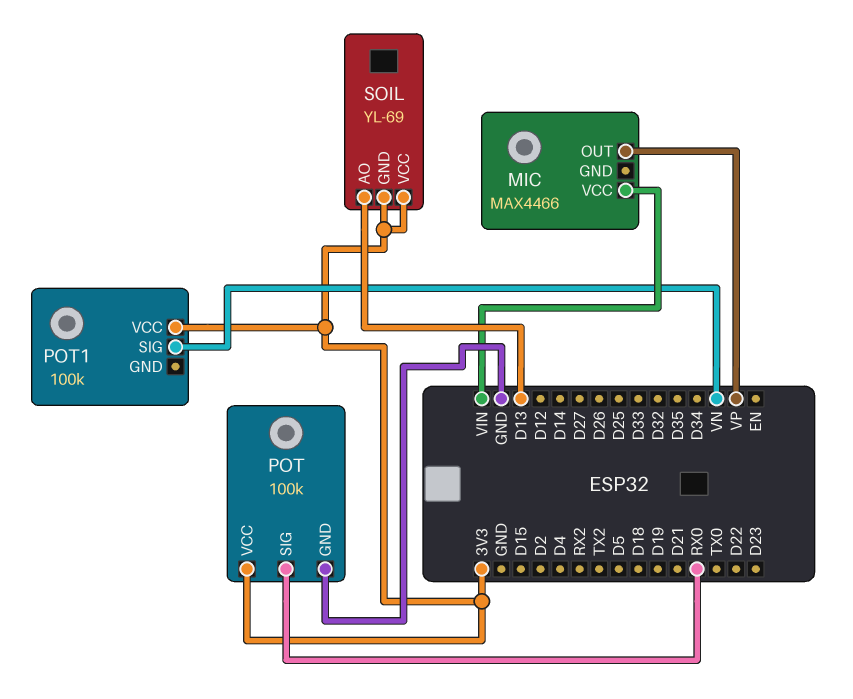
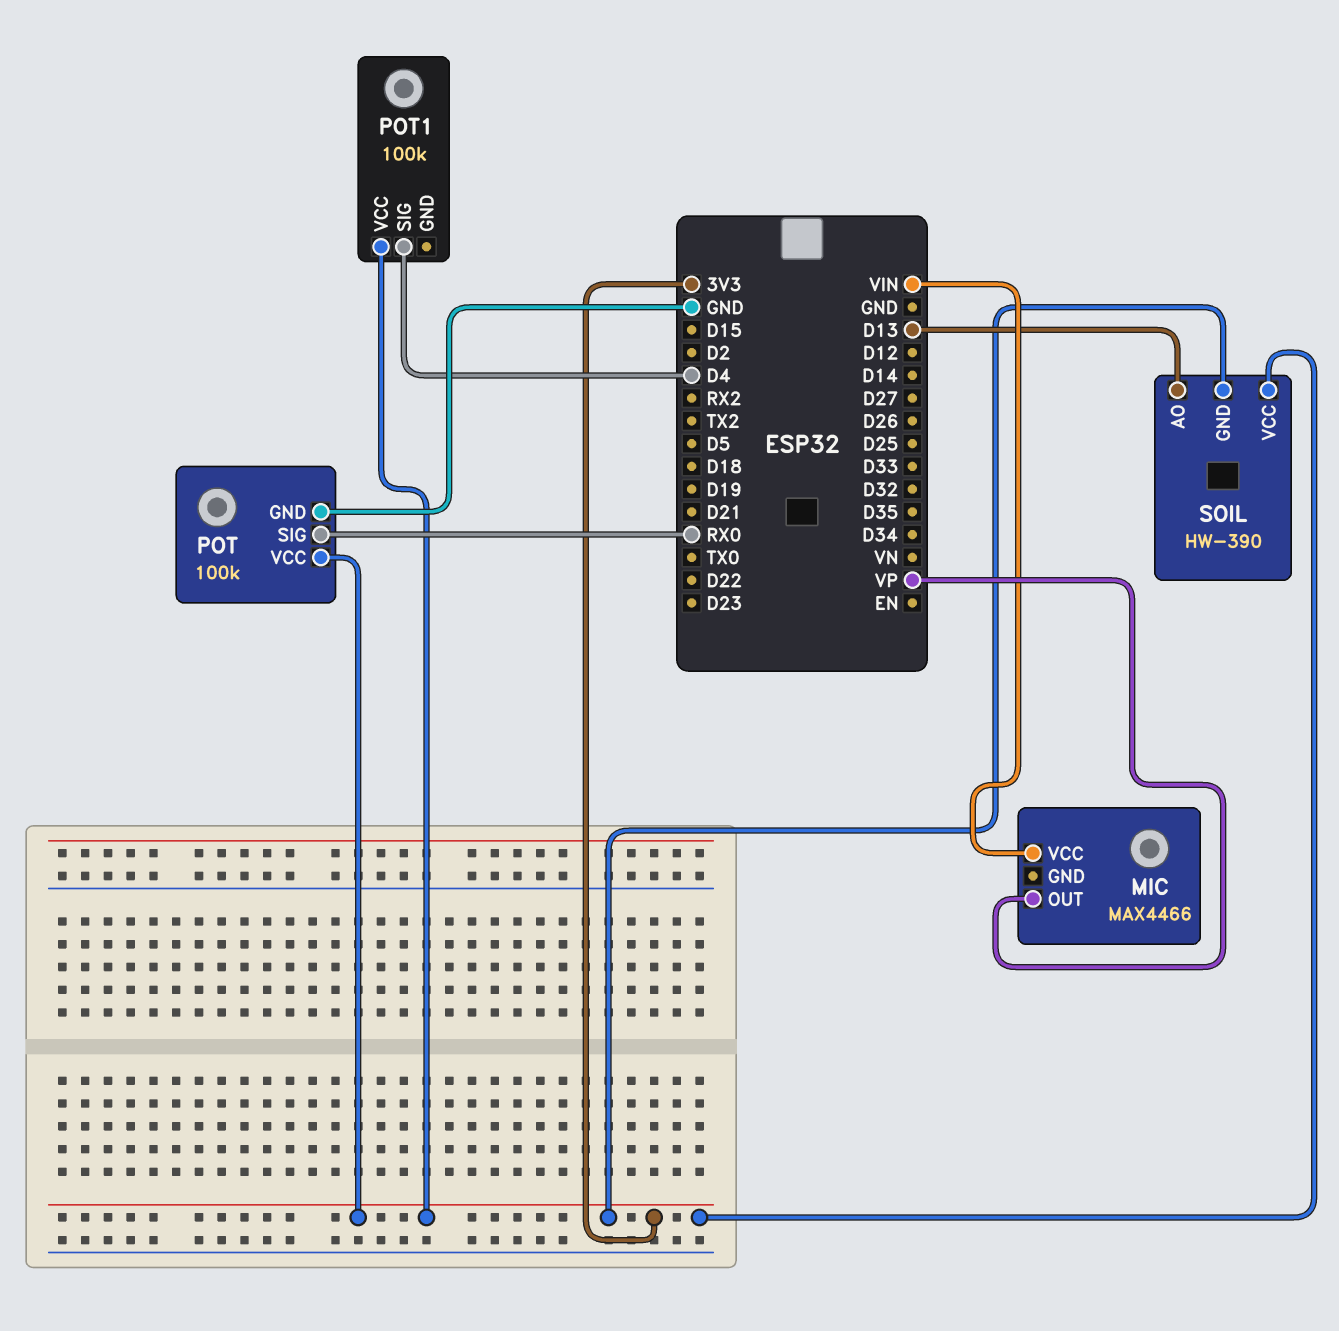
POT1 pin SIG: VN -> D4
SOIL: YL-69 -> HW-390

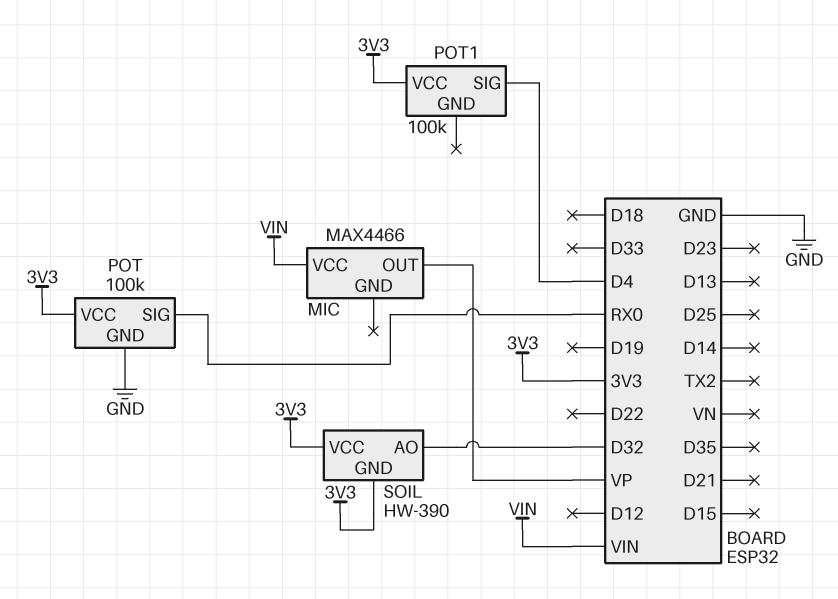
SOIL pin AO: D13 -> D32

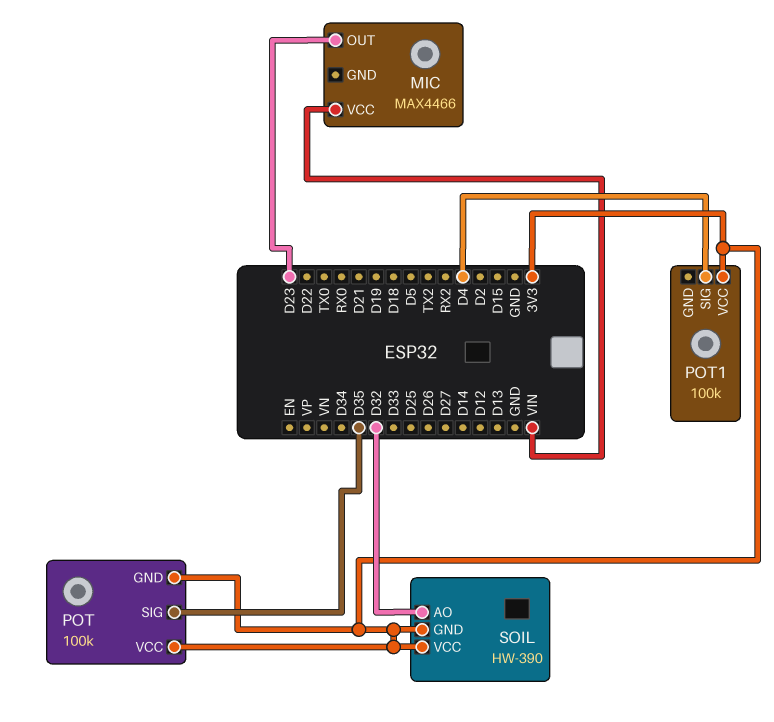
MIC pin OUT: VP -> D23
POT pin GND: GND -> 3V3
POT pin SIG: RX0 -> D35

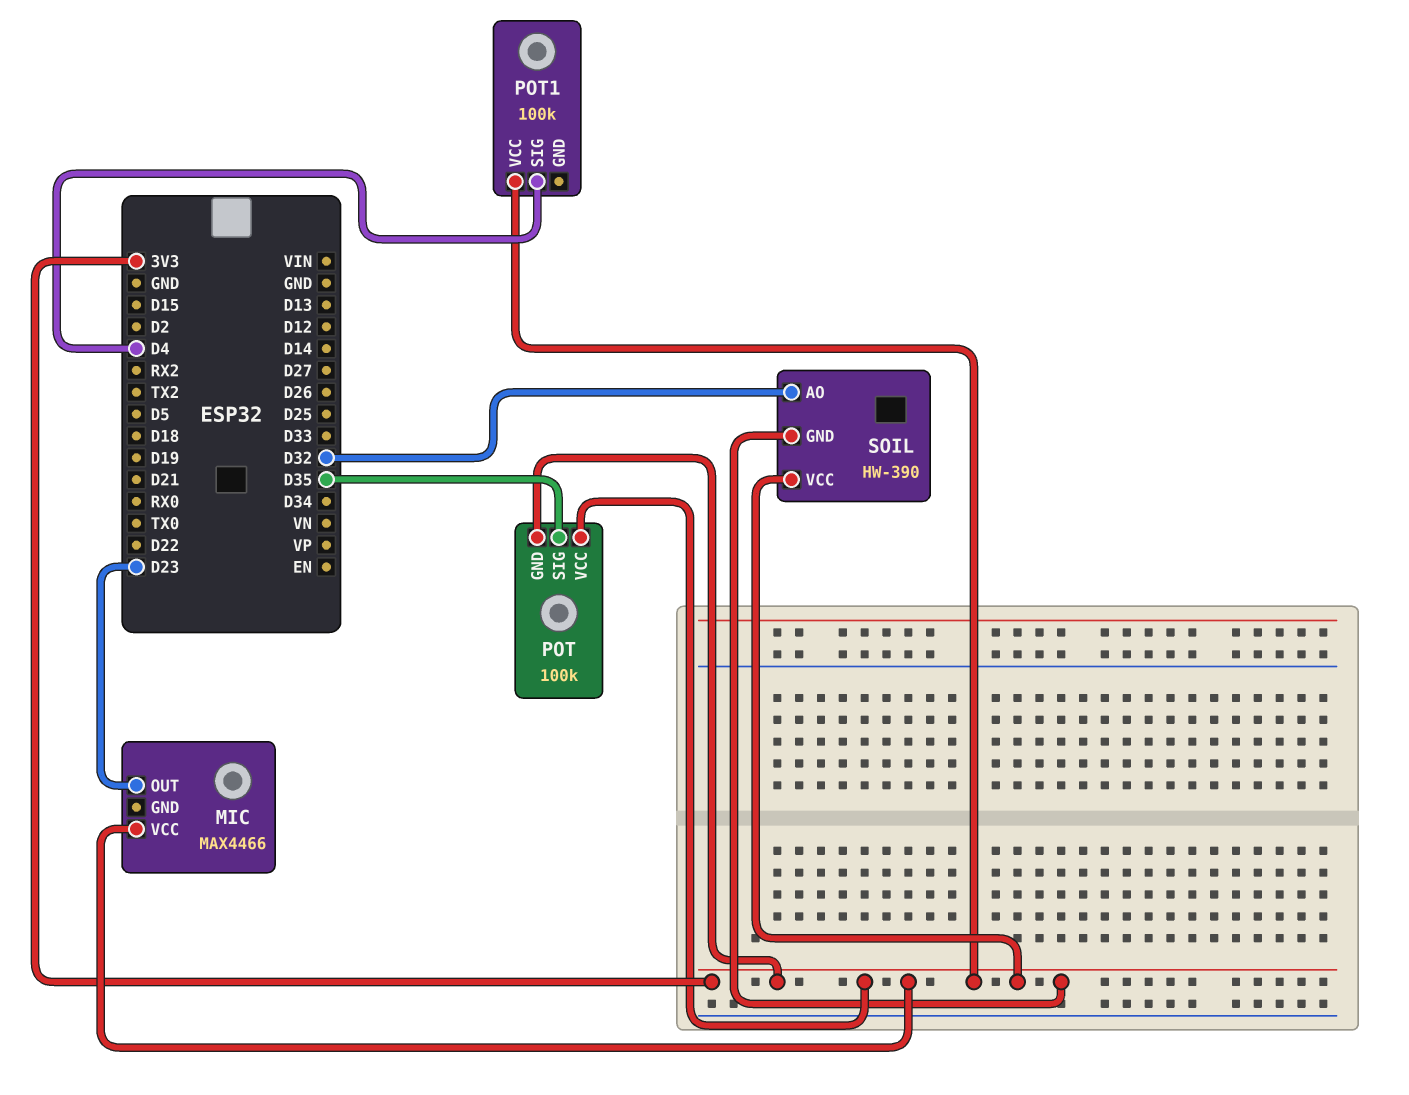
MIC pin VCC: VIN -> 3V3

